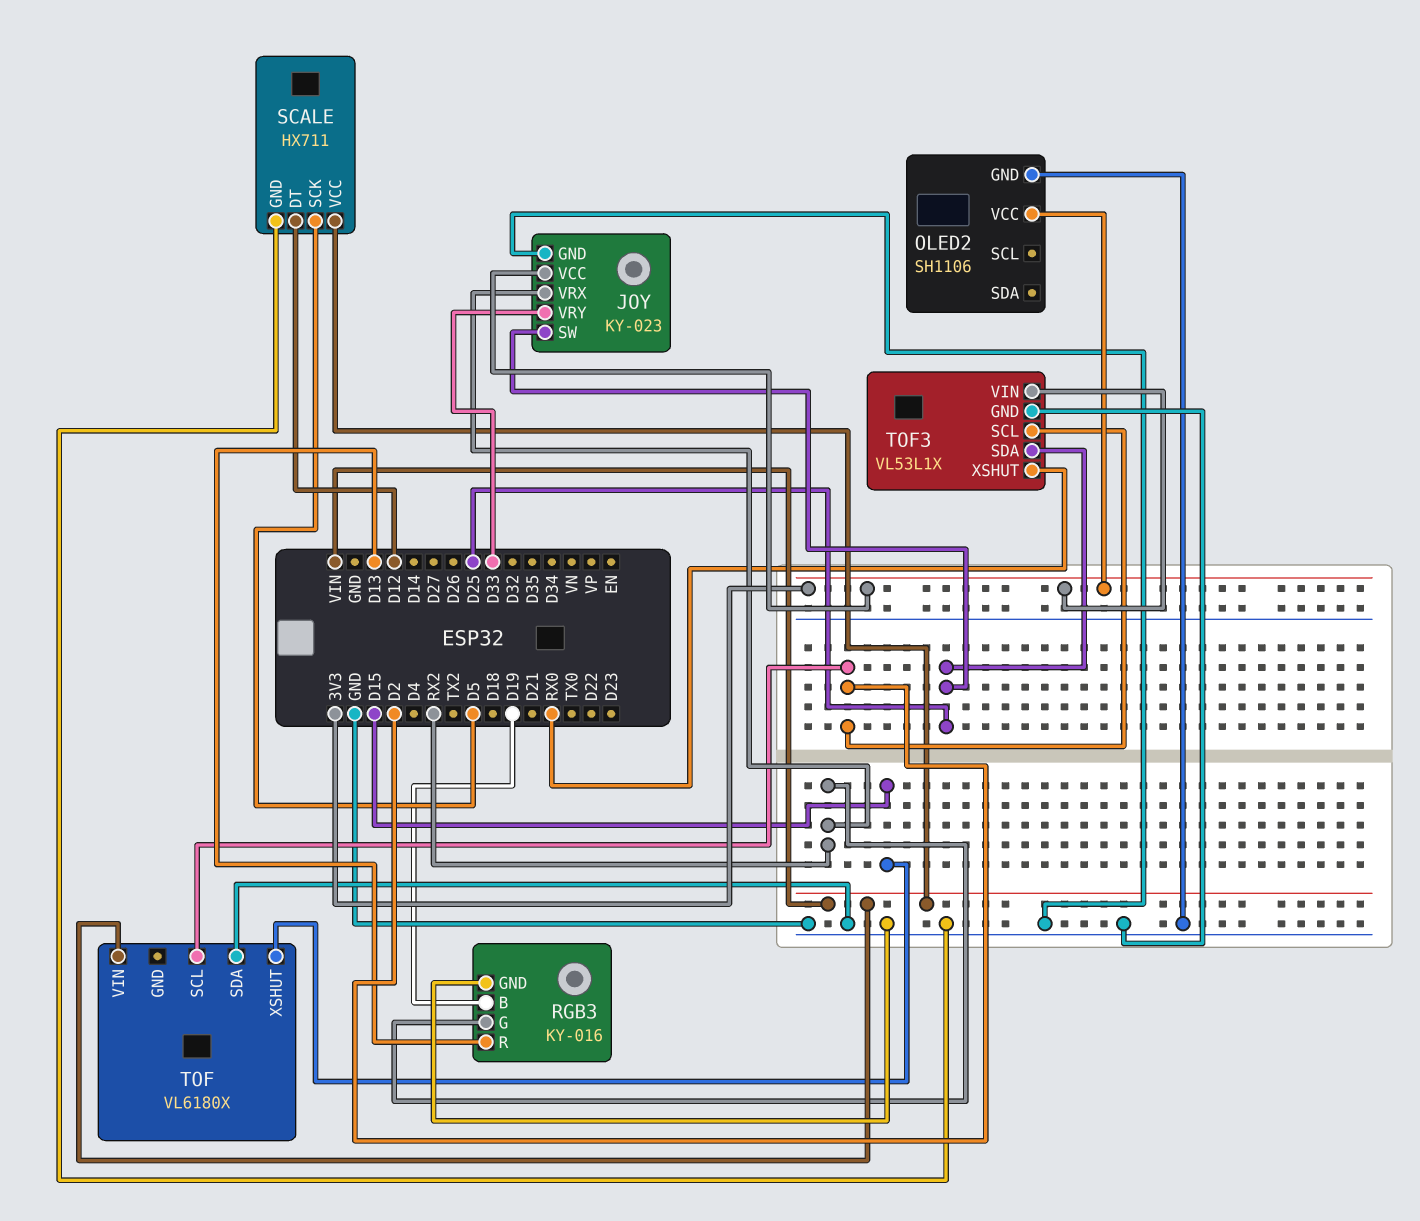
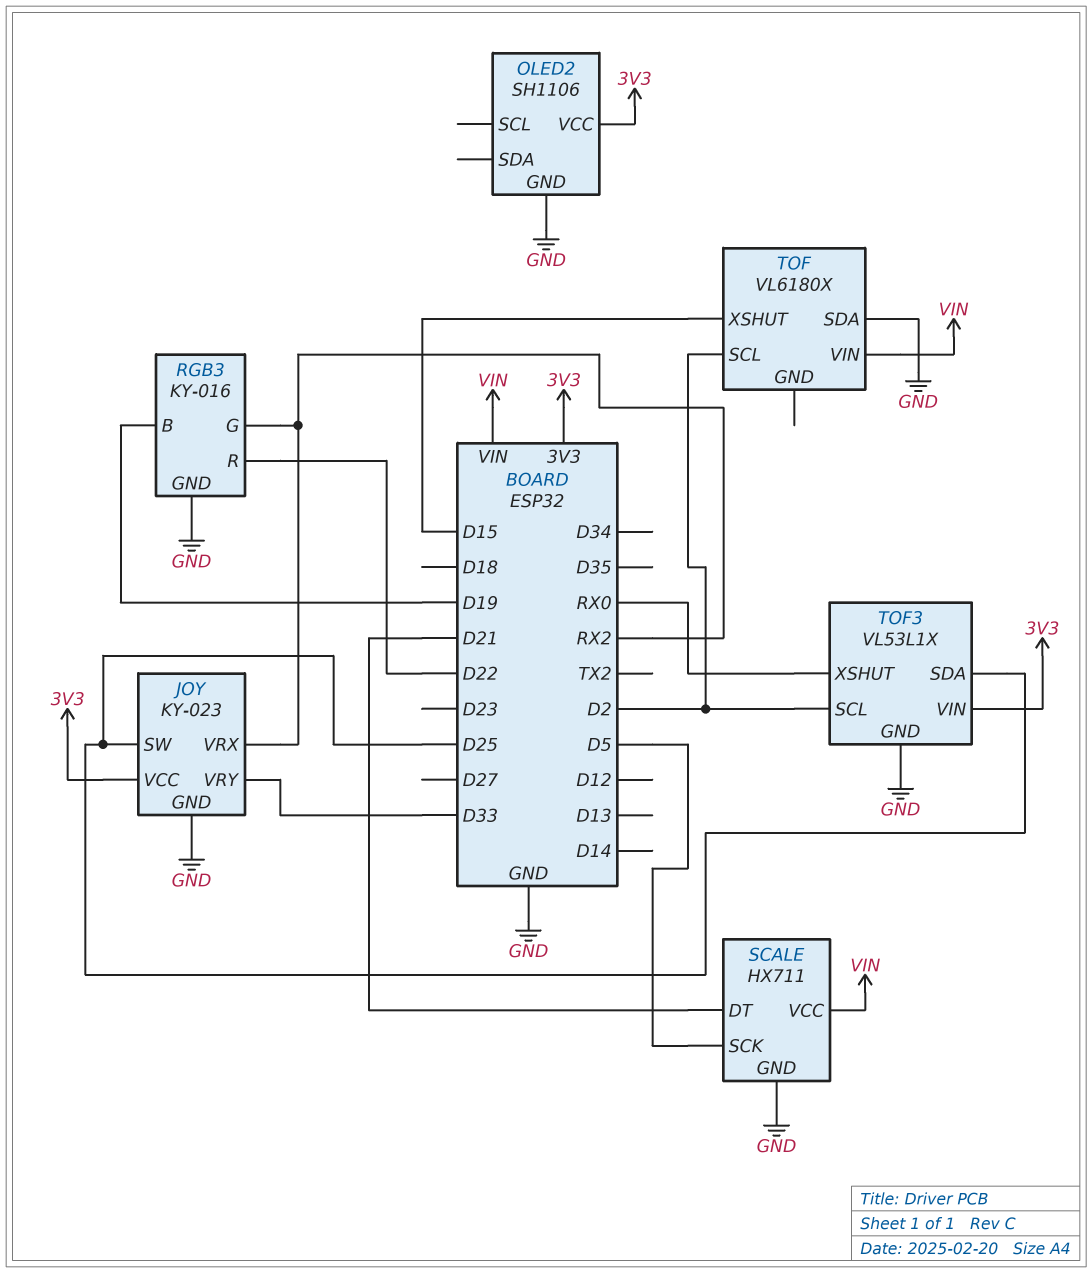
RGB3 pin R: D13 -> D22
SCALE pin DT: D12 -> D21

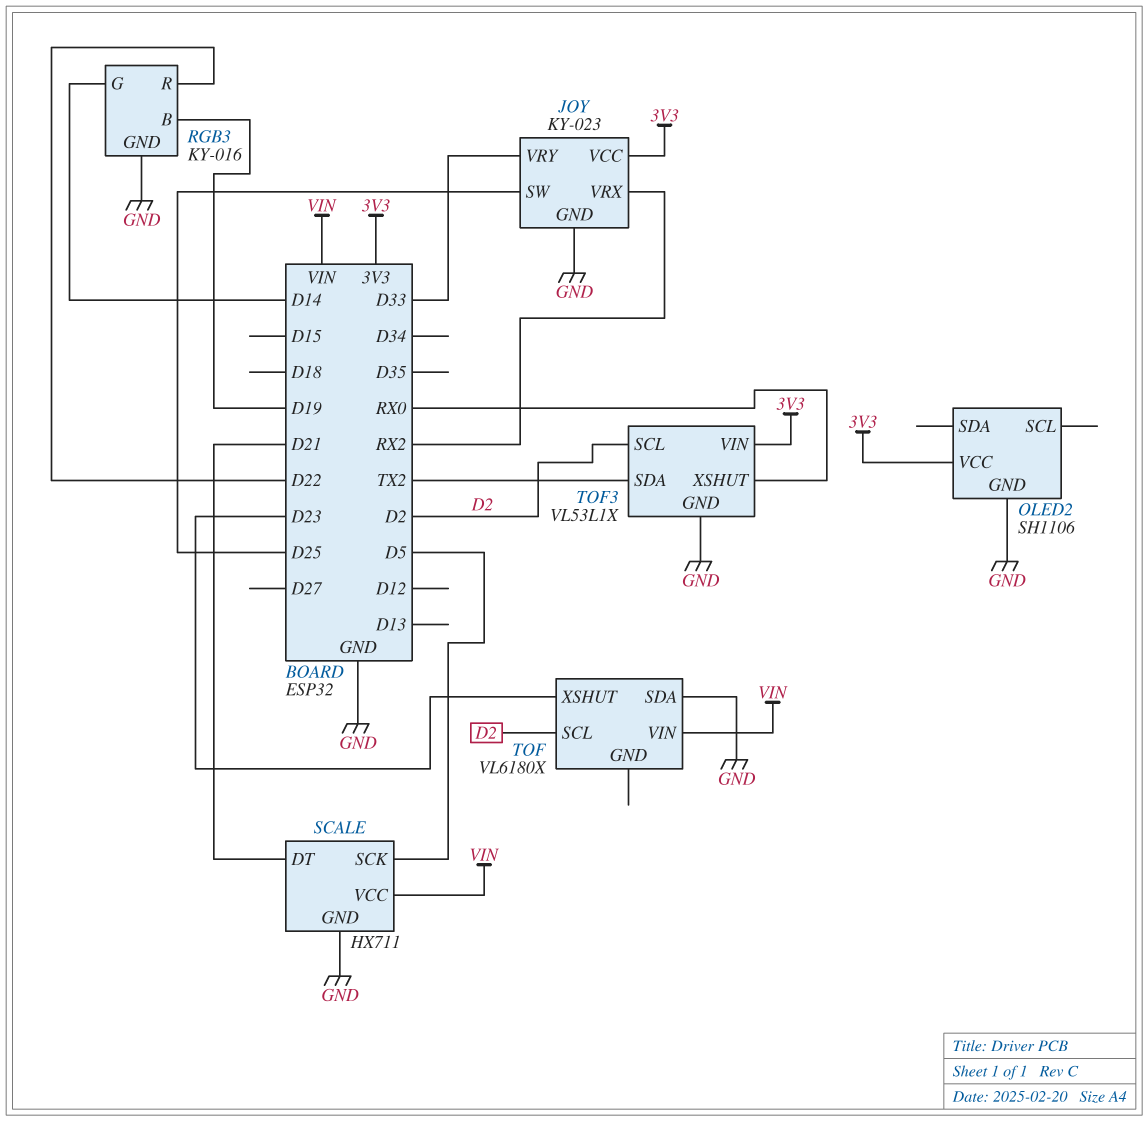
RGB3 pin G: RX2 -> D14
TOF pin XSHUT: D15 -> D23
TOF3 pin SDA: D25 -> TX2

